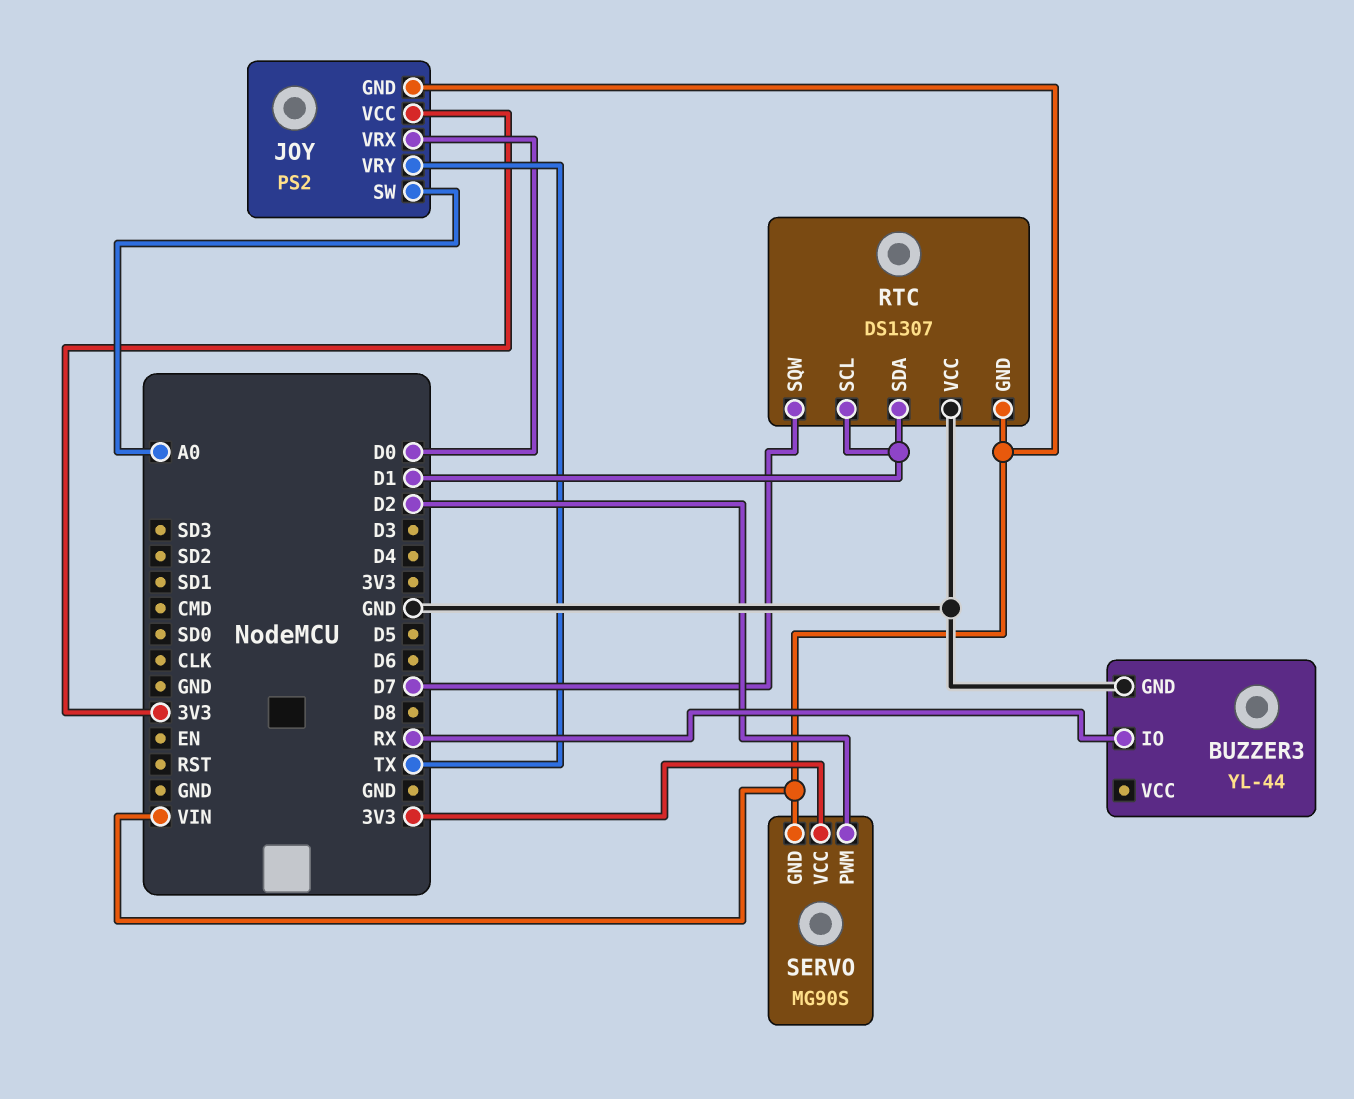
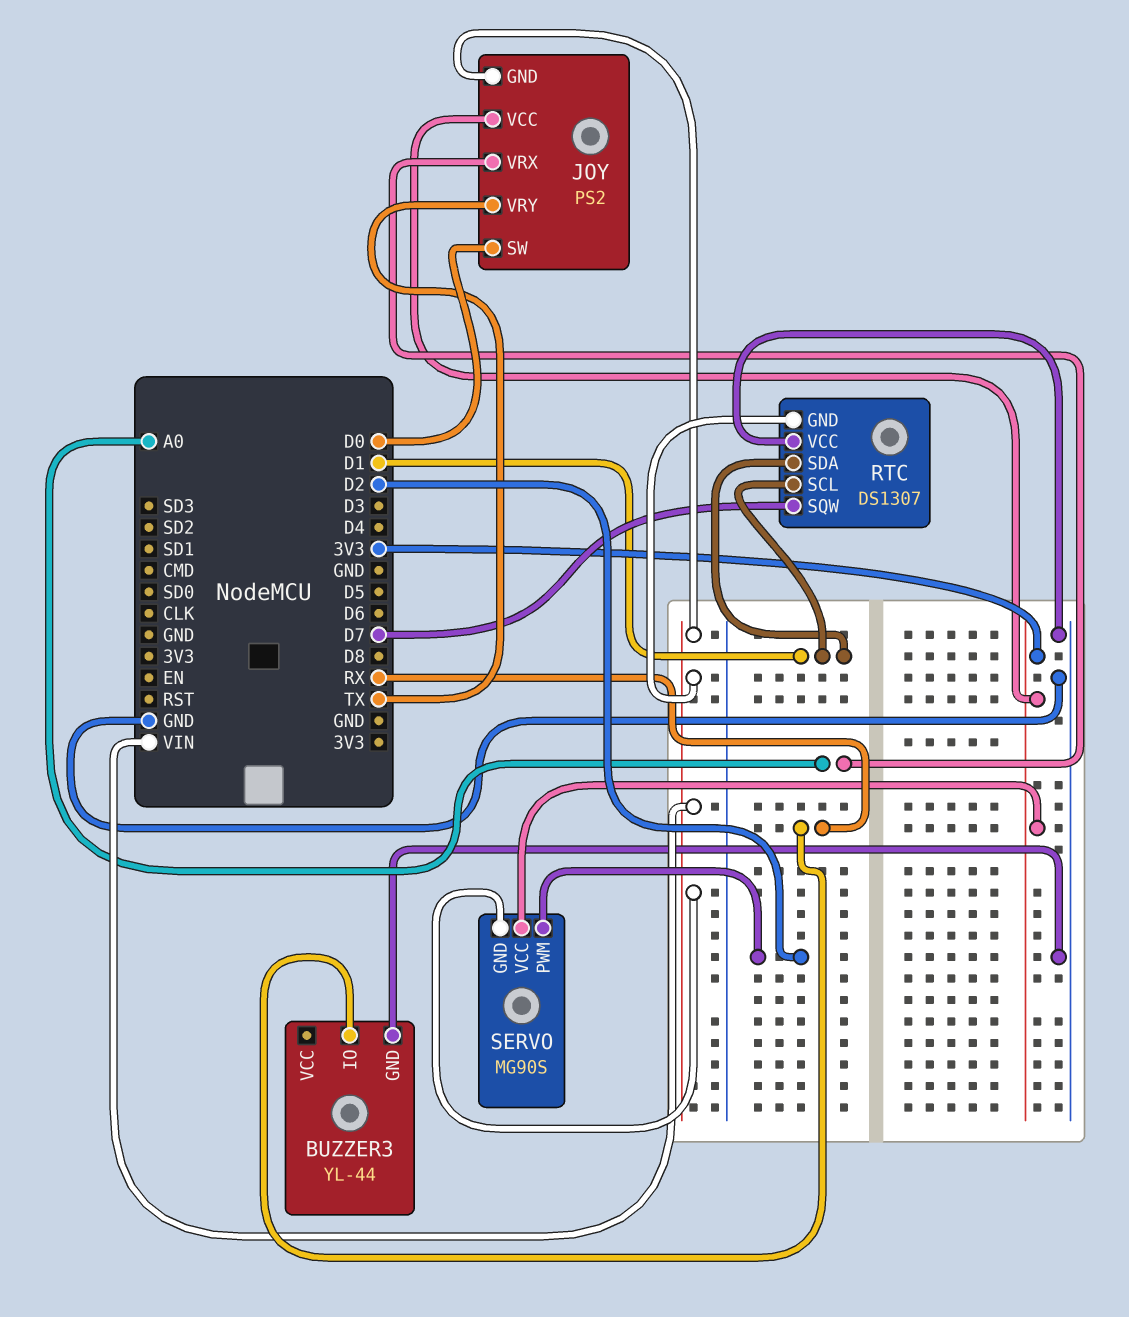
JOY pin SW: A0 -> D0
JOY pin VRX: D0 -> A0

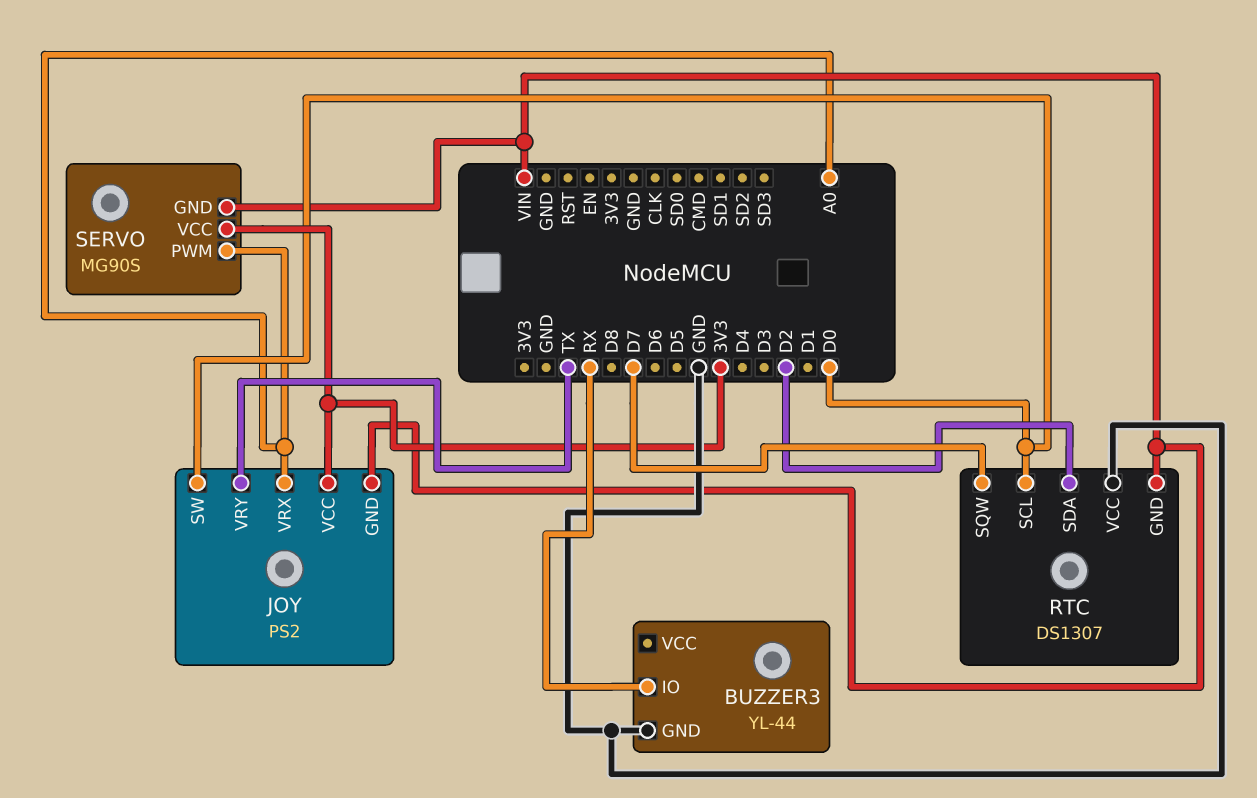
RTC pin SCL: D1 -> D0
RTC pin SDA: D1 -> D2
SERVO pin PWM: D2 -> A0

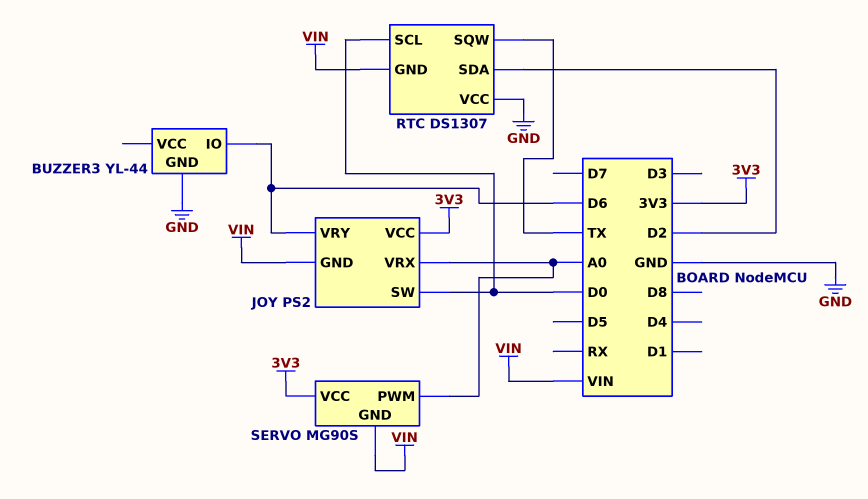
BUZZER3 pin IO: RX -> D6
JOY pin VRY: TX -> D6
RTC pin SQW: D7 -> TX

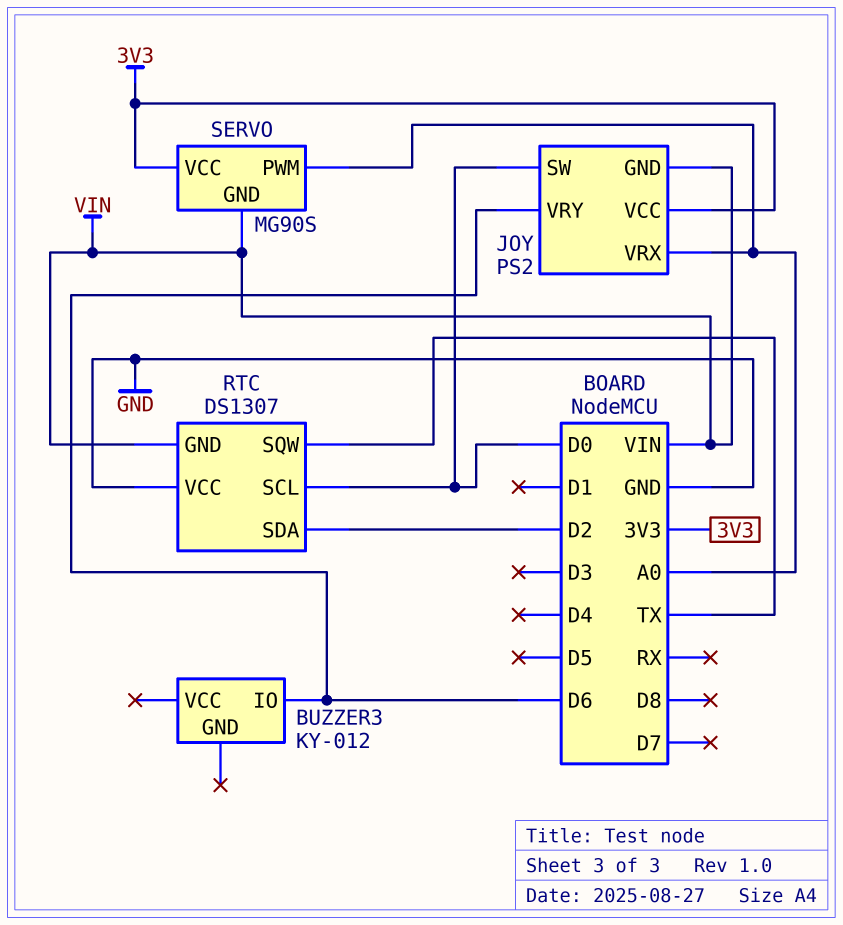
BUZZER3: YL-44 -> KY-012
BUZZER3 pin GND: GND -> none

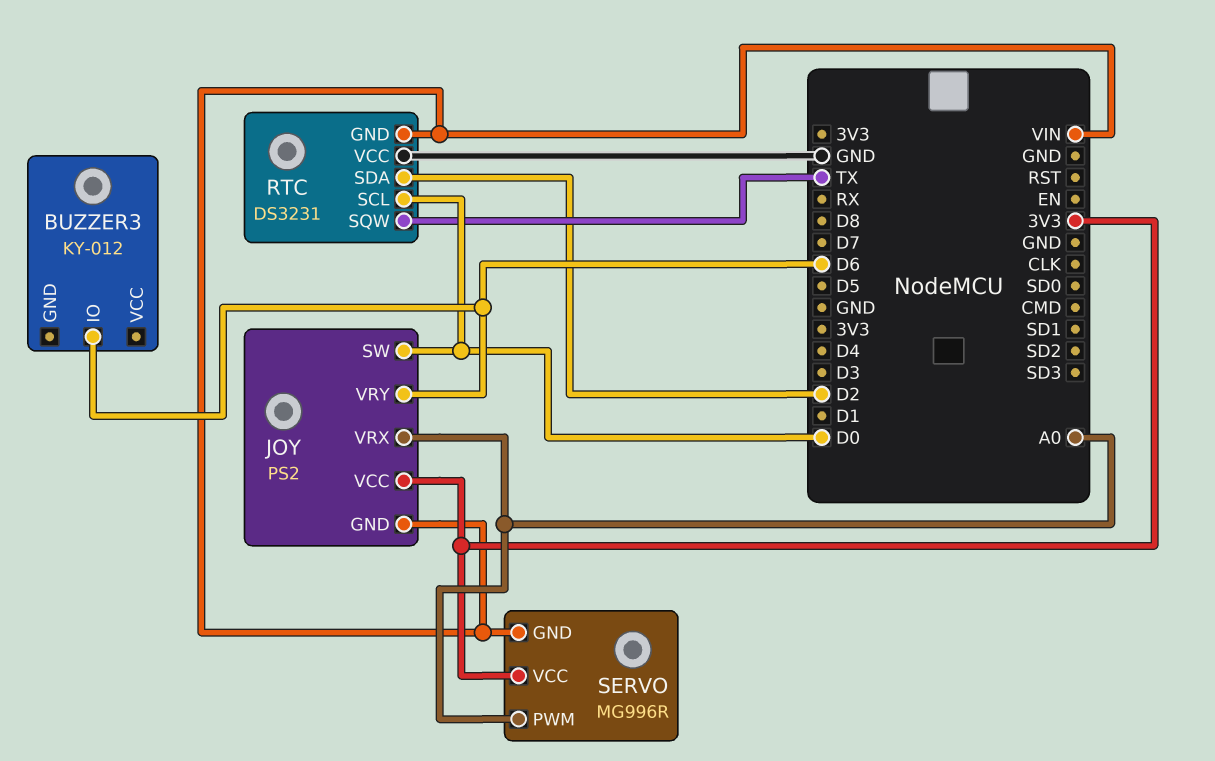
RTC: DS1307 -> DS3231
SERVO: MG90S -> MG996R

